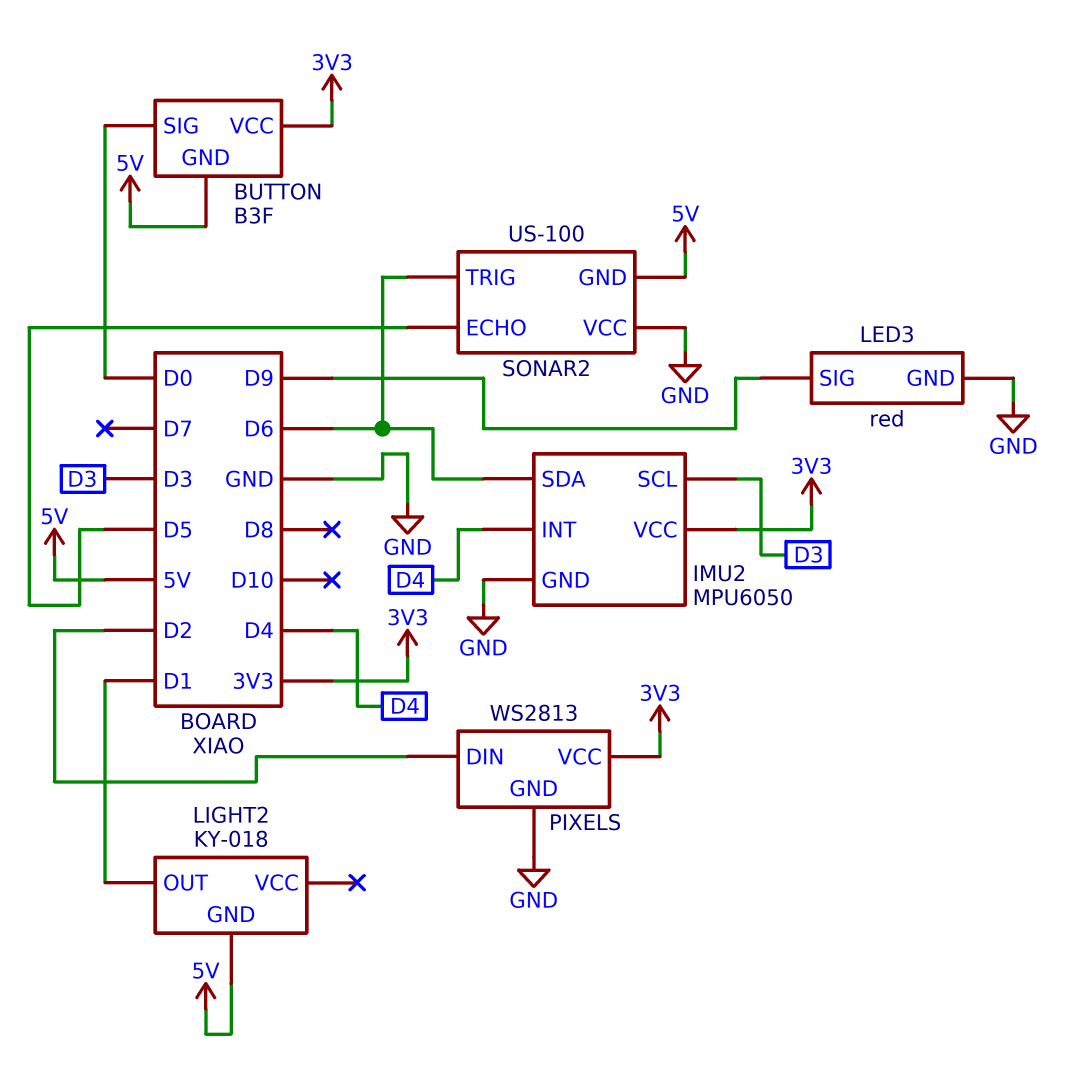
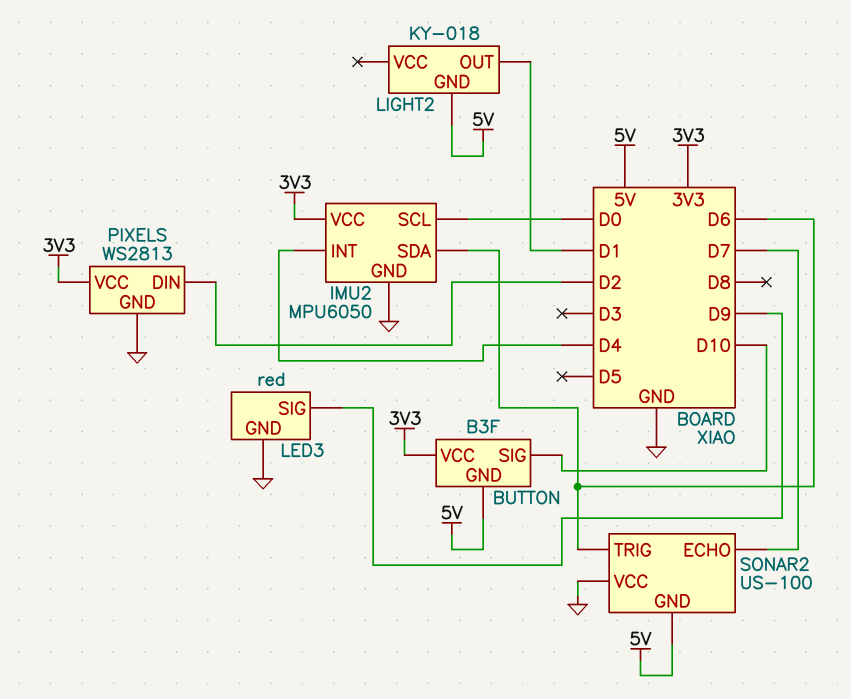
BUTTON pin SIG: D0 -> D10
IMU2 pin SCL: D3 -> D0
SONAR2 pin ECHO: D5 -> D7

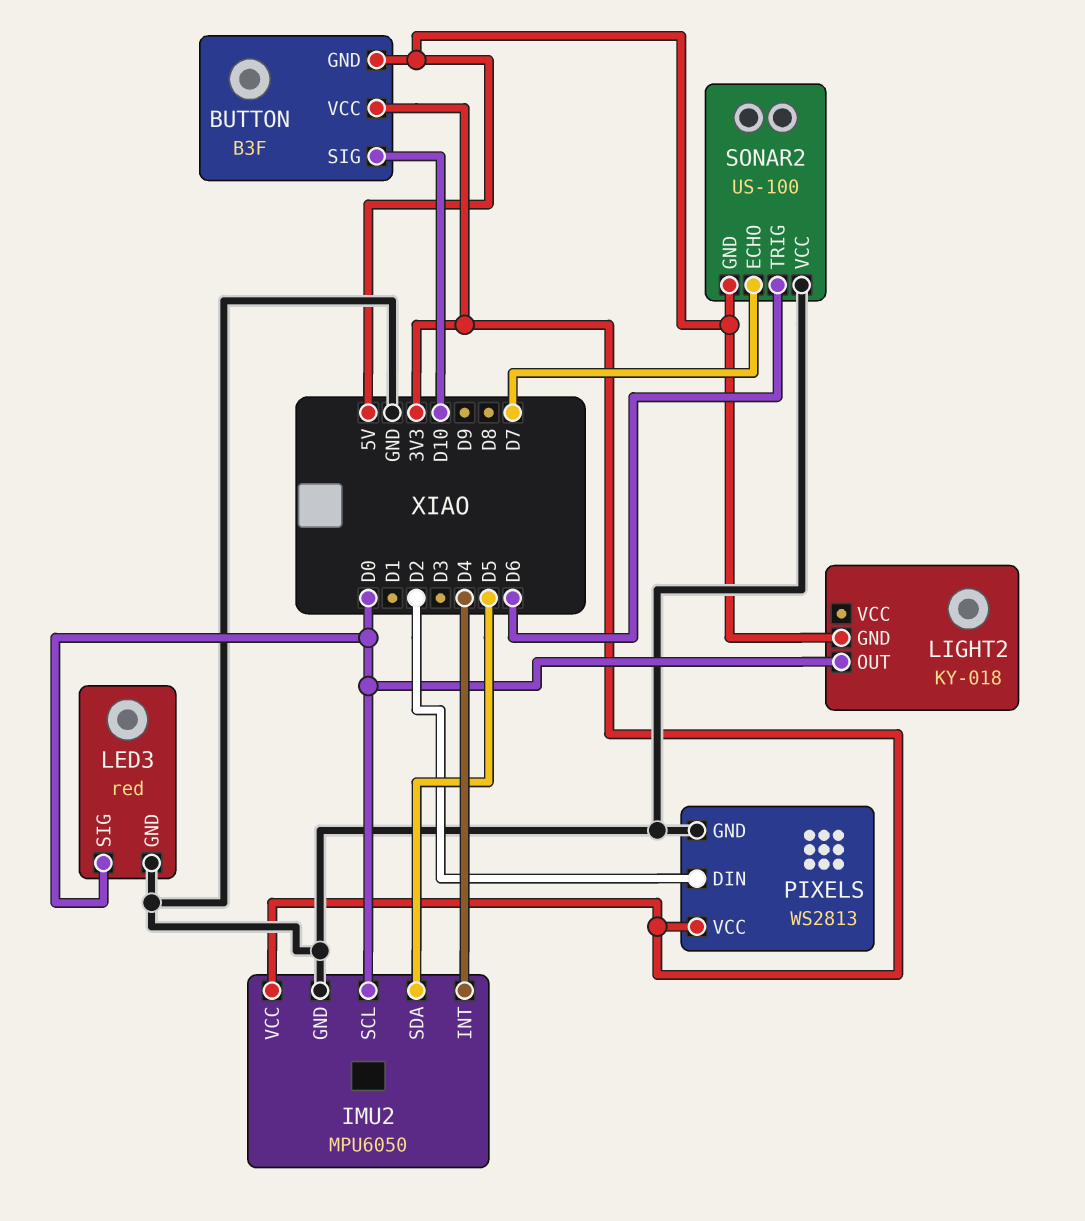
IMU2 pin SDA: D6 -> D5
LED3 pin SIG: D9 -> D0
LIGHT2 pin OUT: D1 -> D0

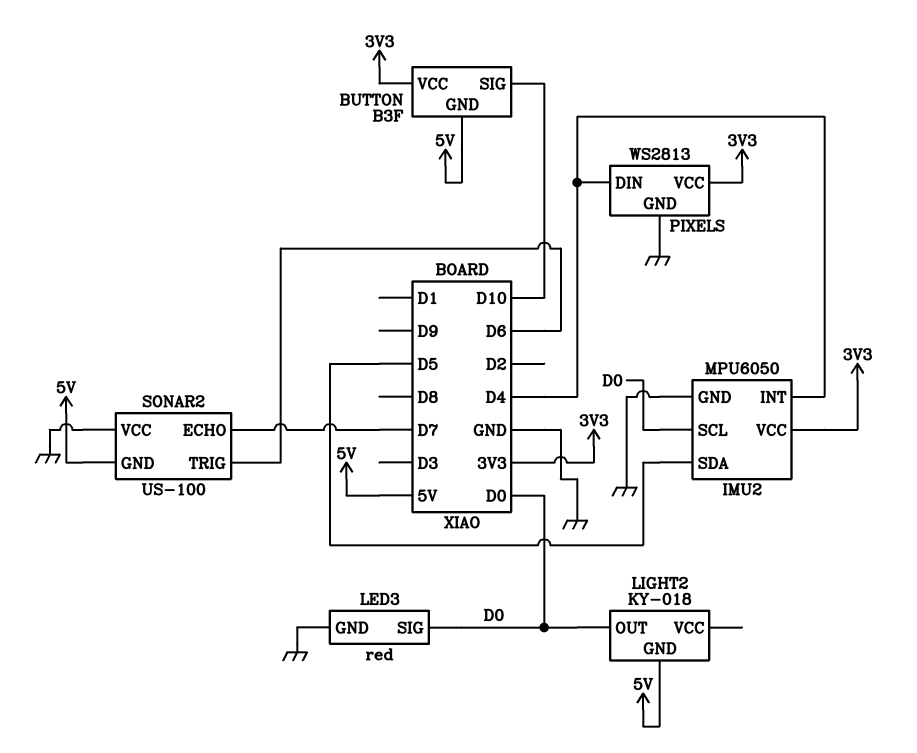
PIXELS pin DIN: D2 -> D4

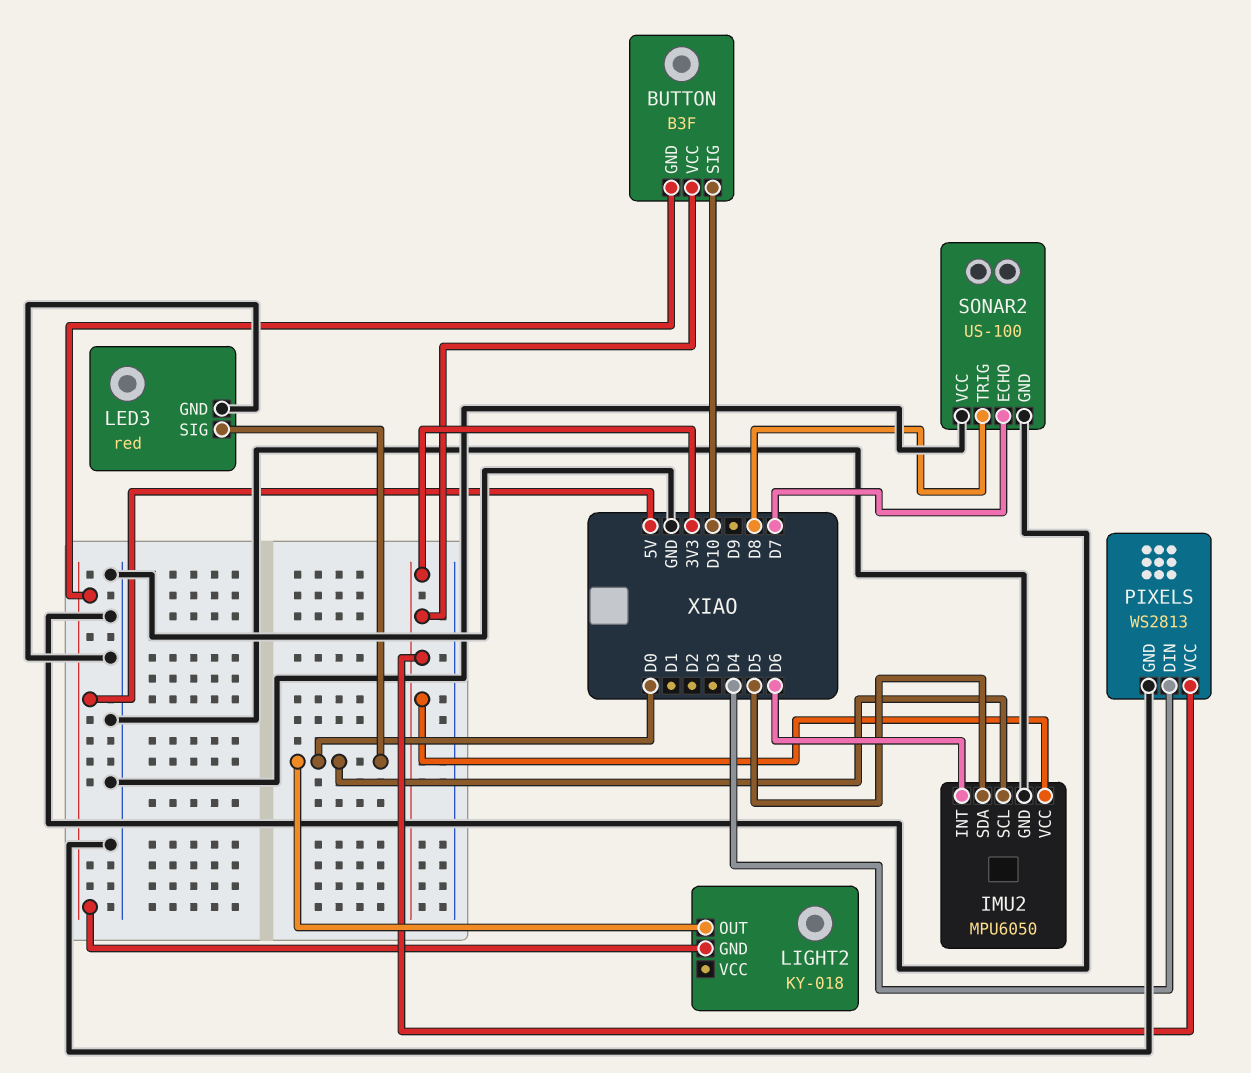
IMU2 pin INT: D4 -> D6
SONAR2 pin GND: 5V -> GND
SONAR2 pin TRIG: D6 -> D8

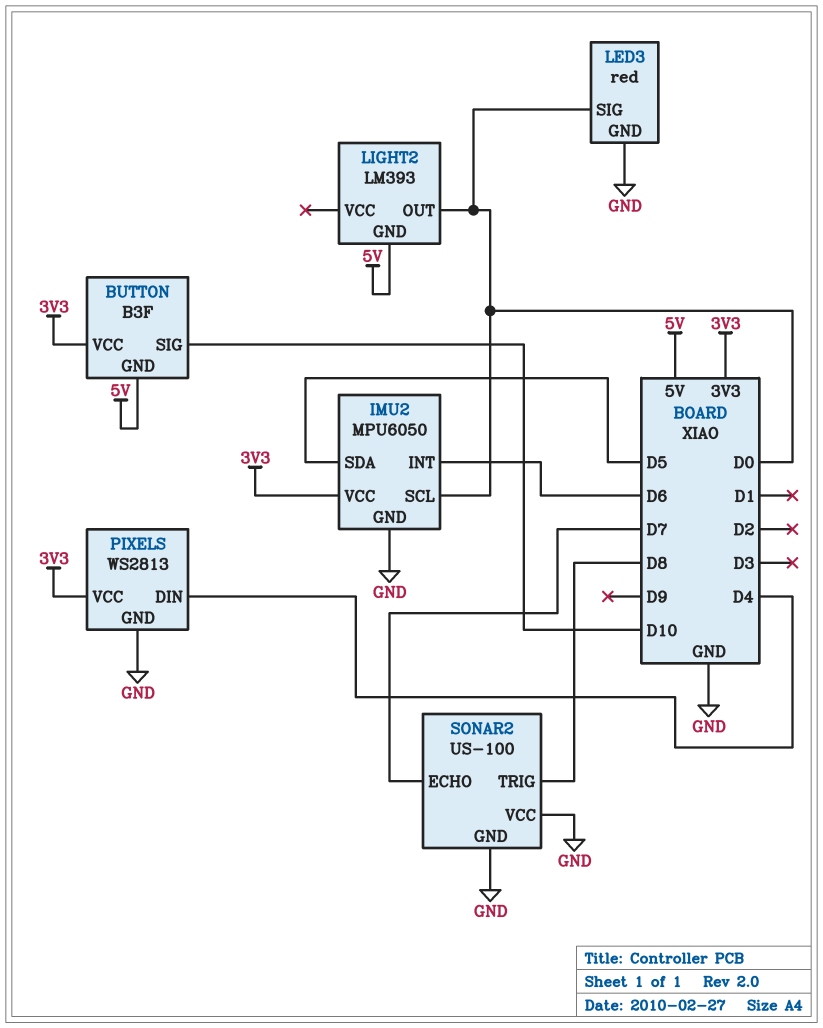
LIGHT2: KY-018 -> LM393

